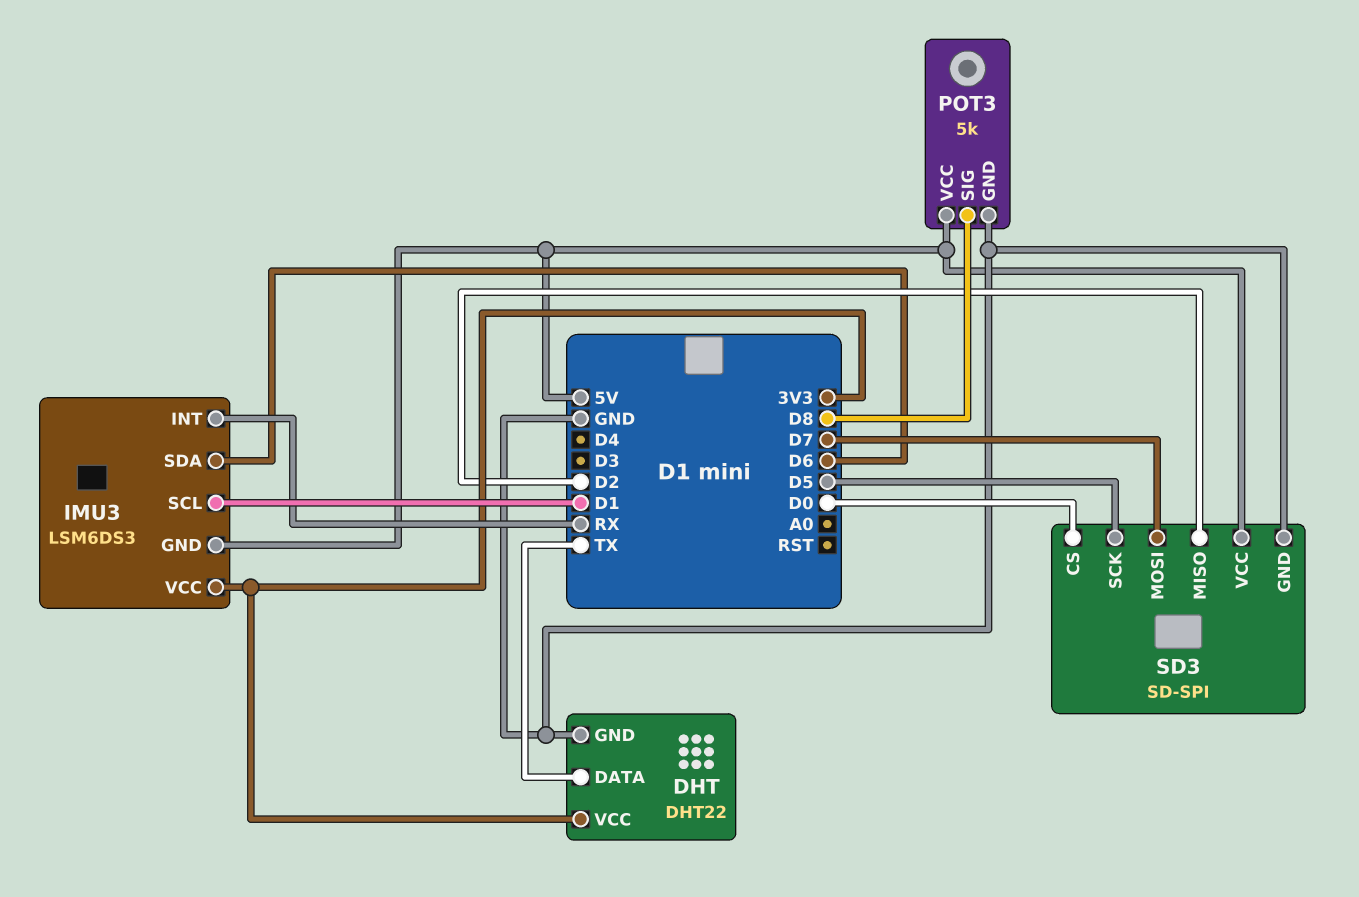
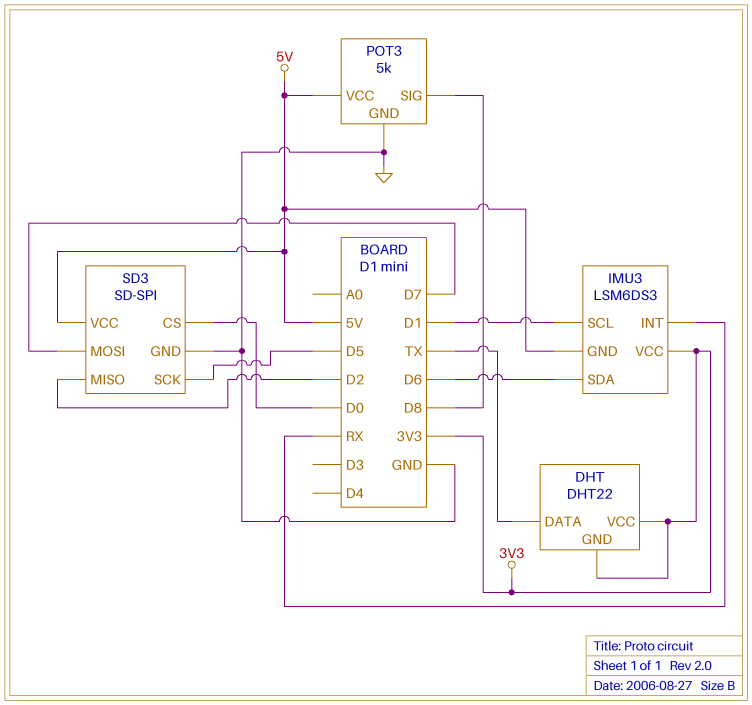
DHT pin GND: GND -> 3V3

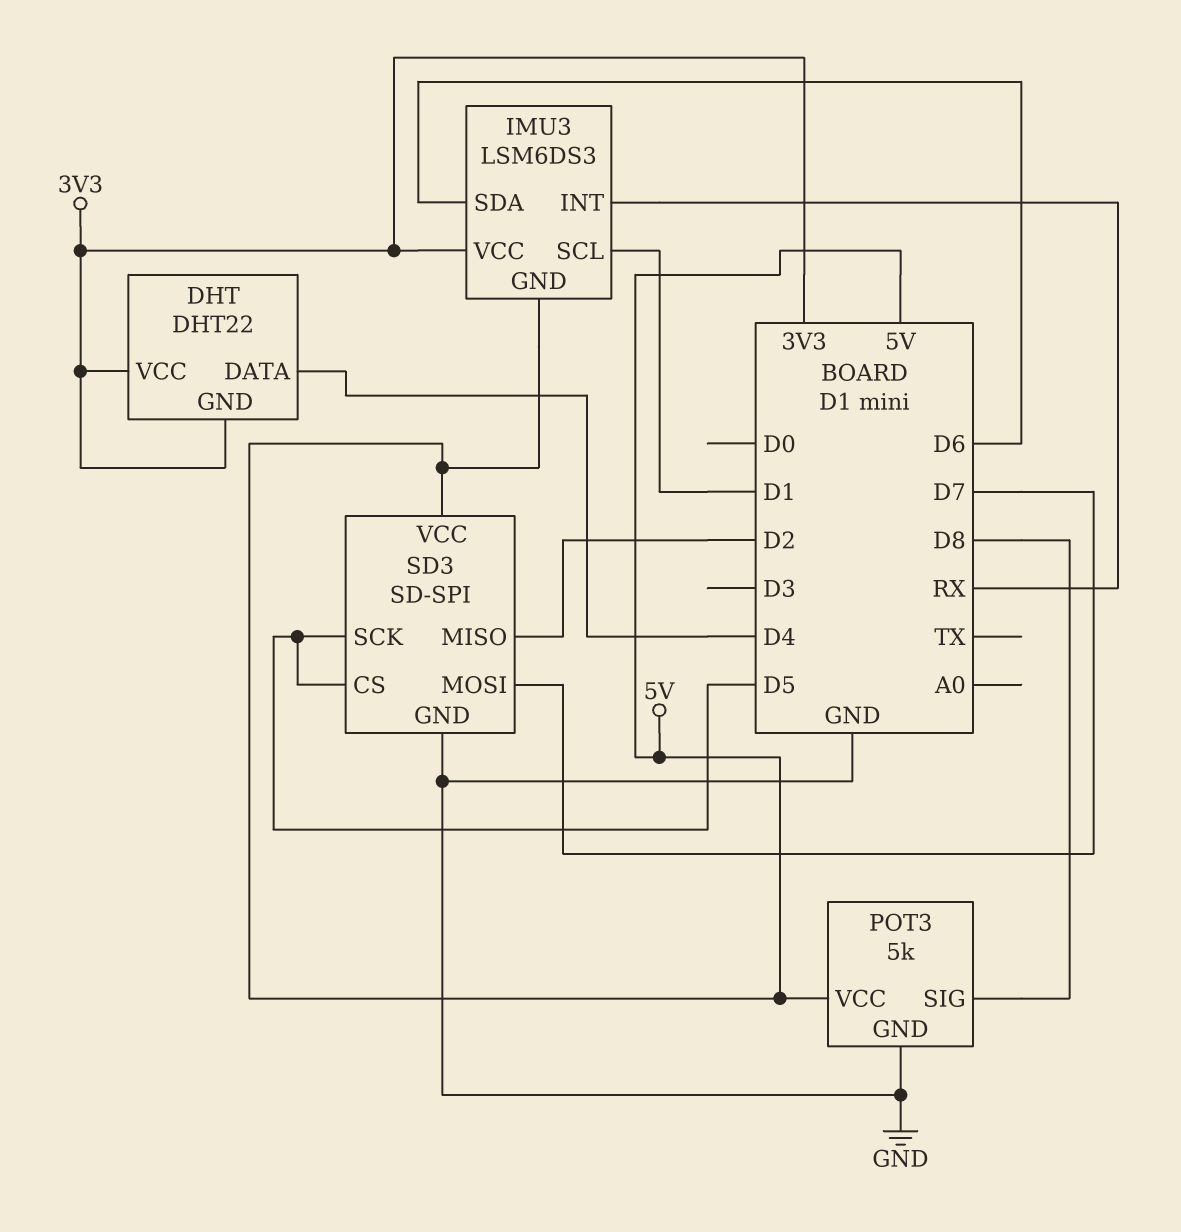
DHT pin DATA: TX -> D4
SD3 pin CS: D0 -> D5

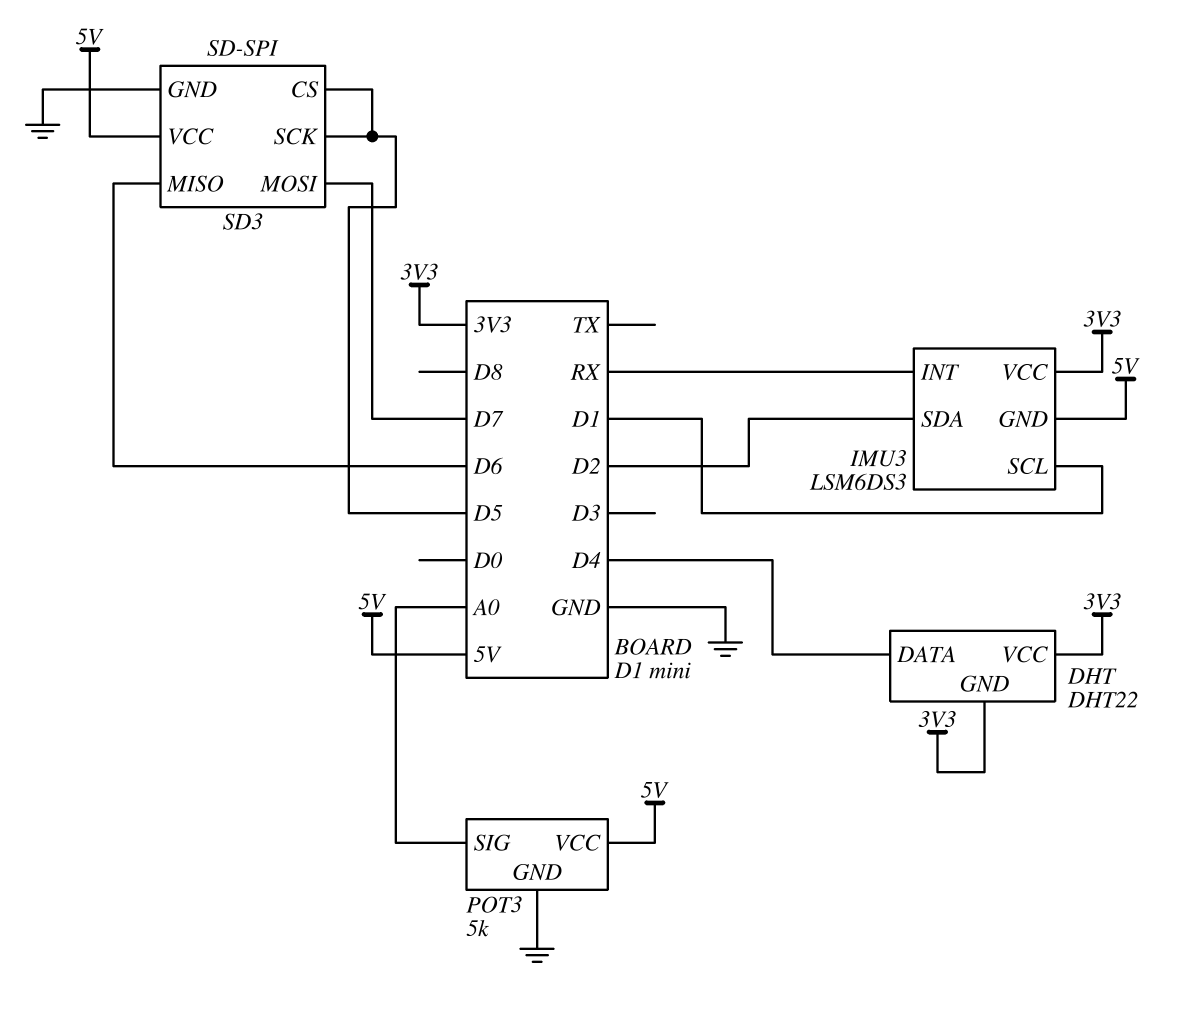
IMU3 pin SDA: D6 -> D2
POT3 pin SIG: D8 -> A0
SD3 pin MISO: D2 -> D6

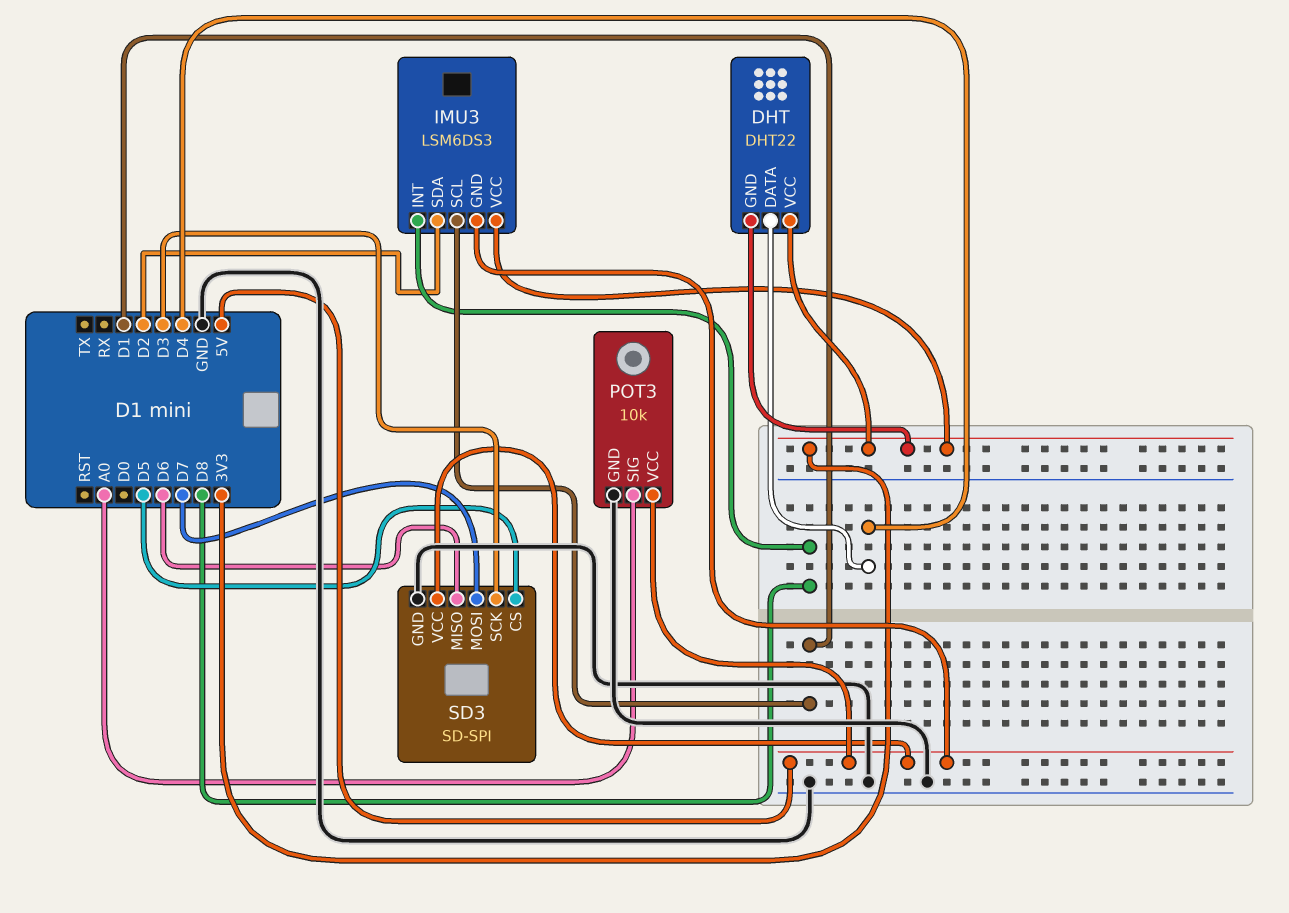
IMU3 pin INT: RX -> D8
POT3: 5k -> 10k
SD3 pin SCK: D5 -> D3

